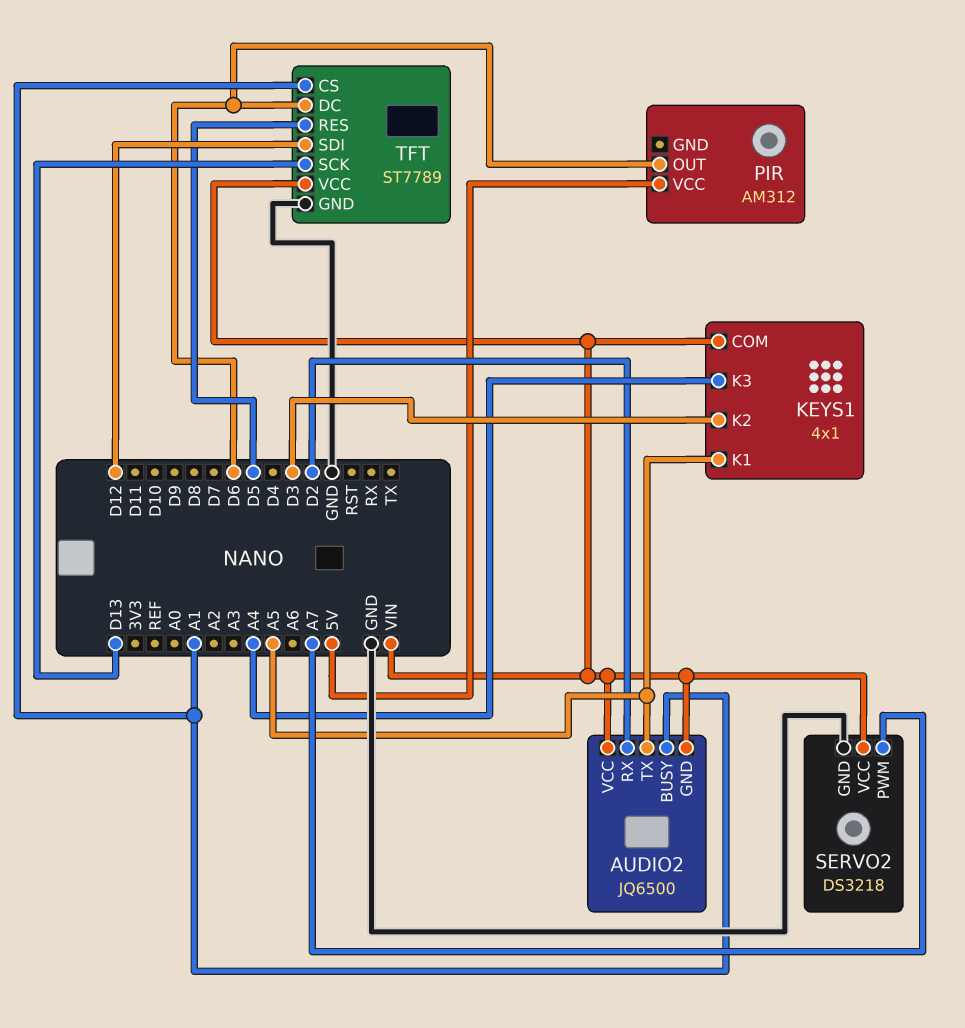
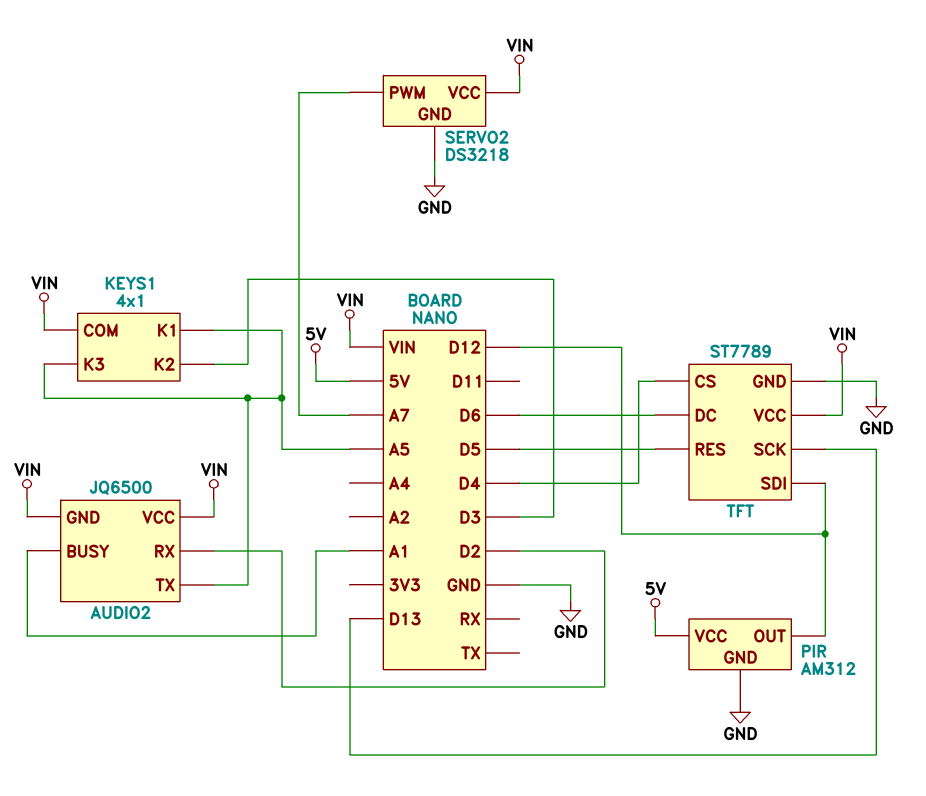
KEYS1 pin K3: A4 -> A5
PIR pin GND: none -> GND
PIR pin OUT: D6 -> D12
TFT pin CS: A1 -> D4

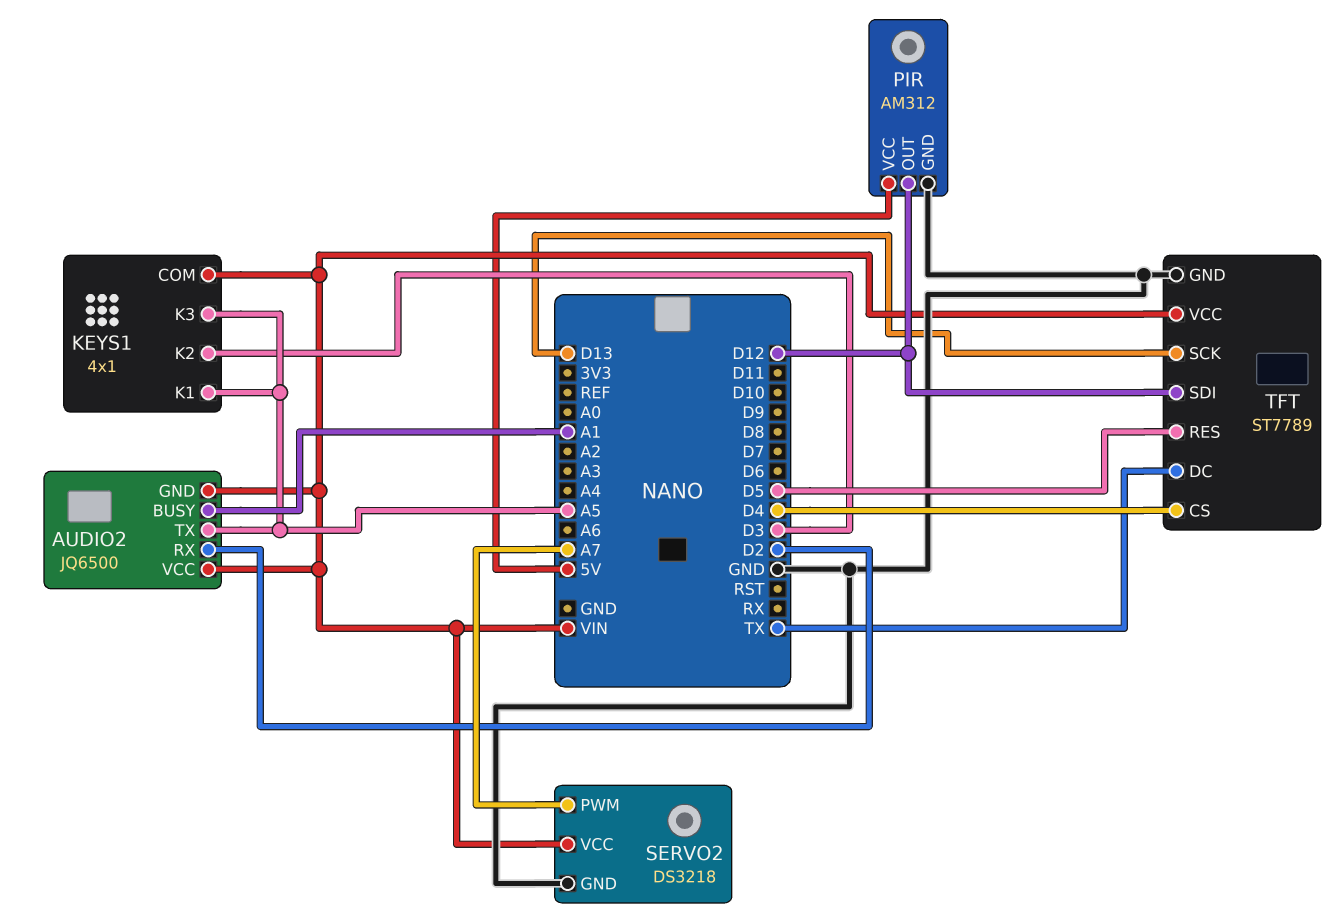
TFT pin DC: D6 -> TX

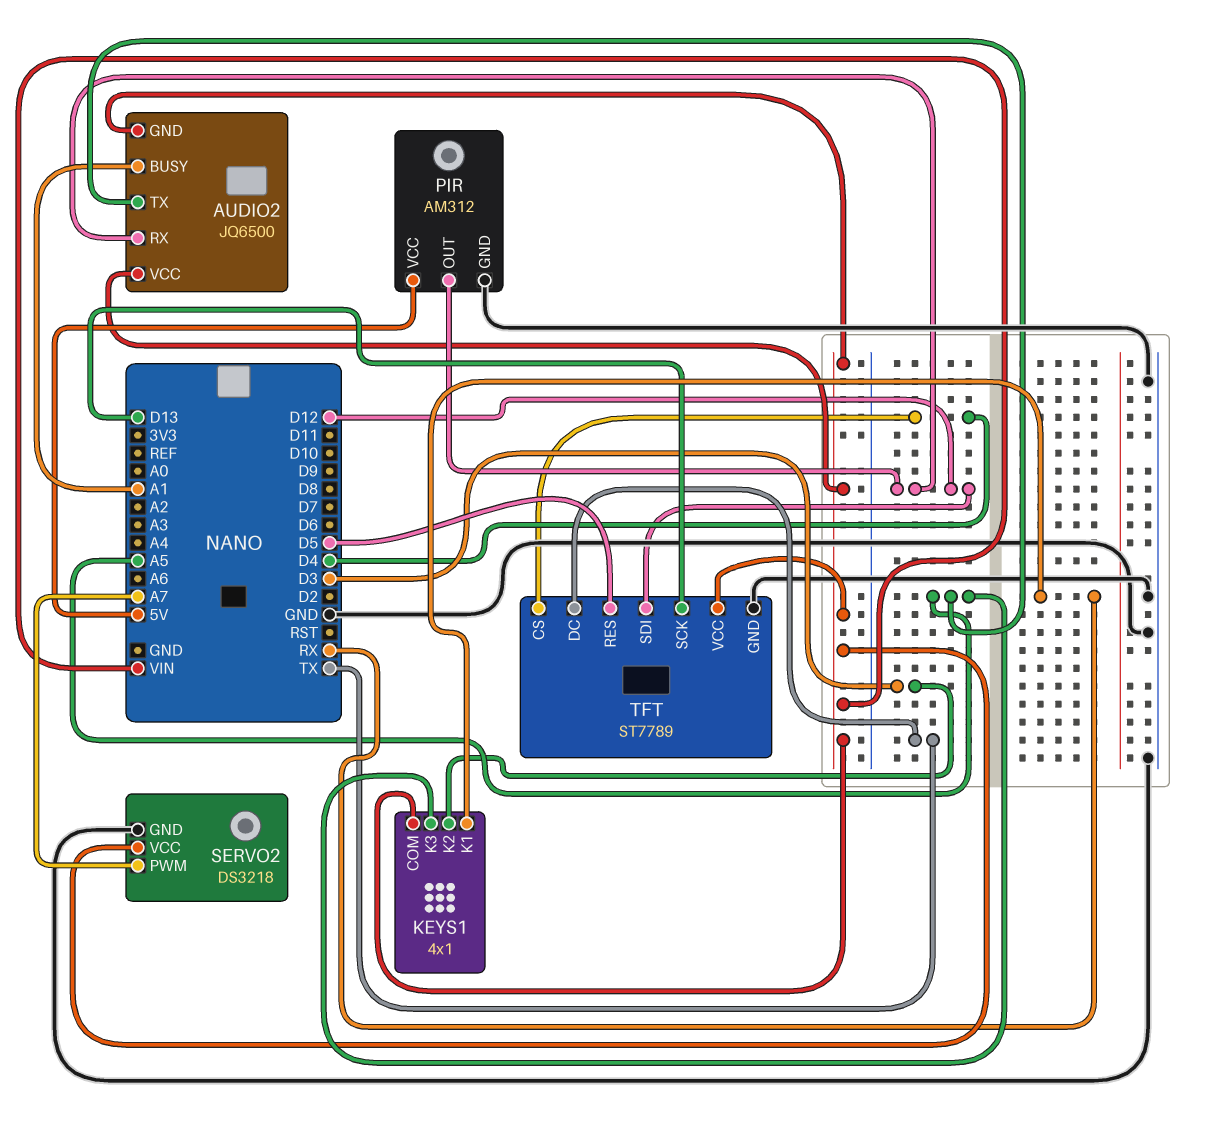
AUDIO2 pin RX: D2 -> D12
KEYS1 pin K1: A5 -> RX

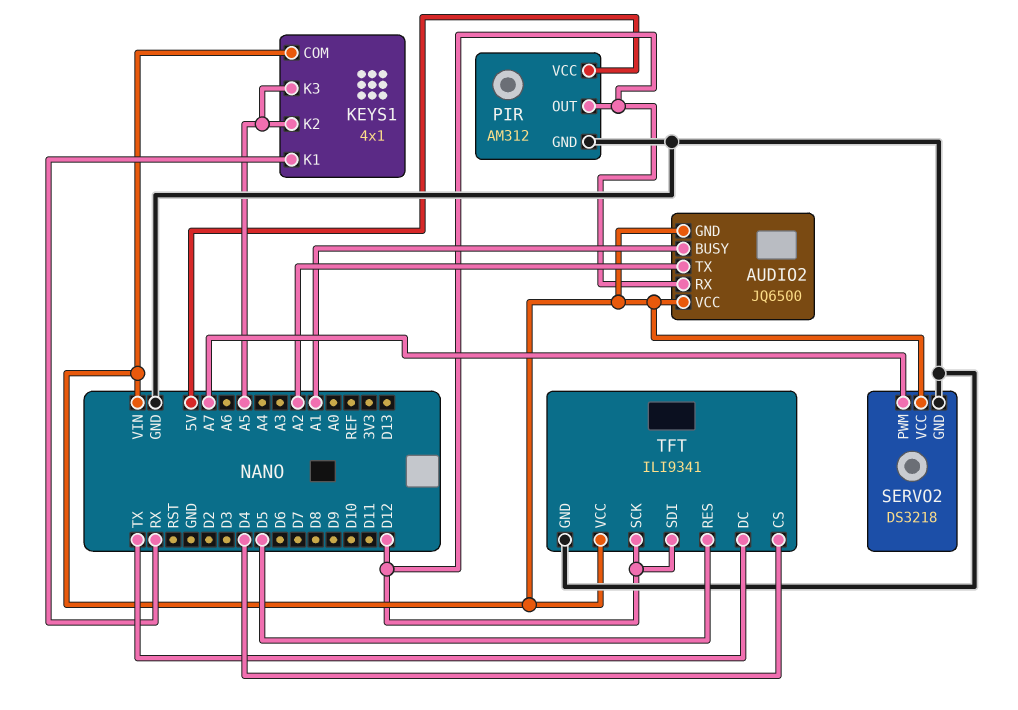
AUDIO2 pin TX: A5 -> A2
KEYS1 pin K2: D3 -> A5
TFT: ST7789 -> ILI9341
TFT pin SCK: D13 -> D12

